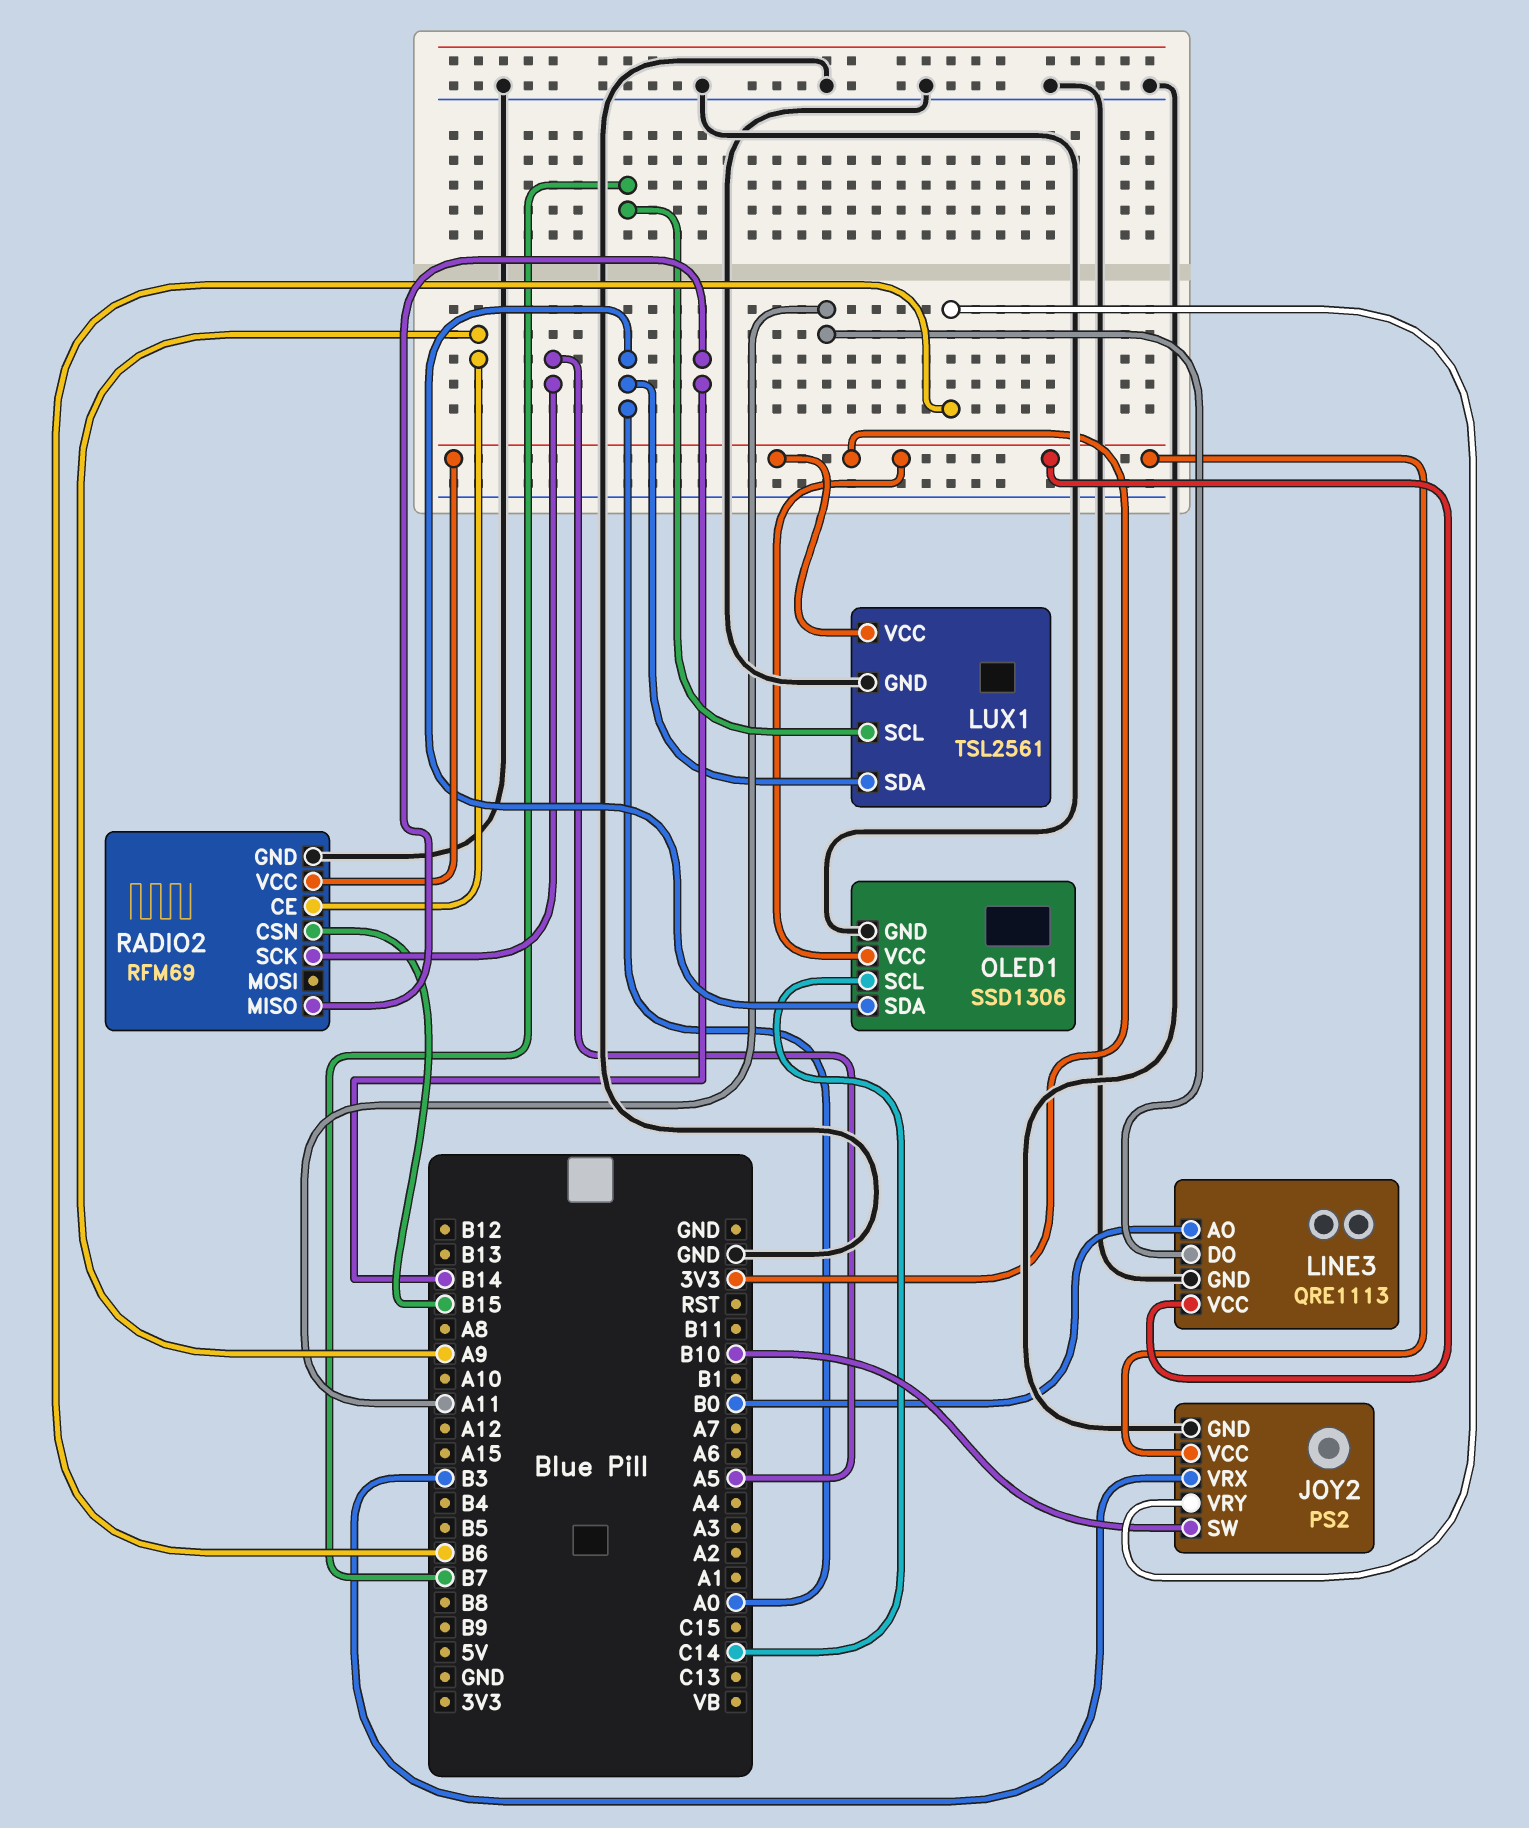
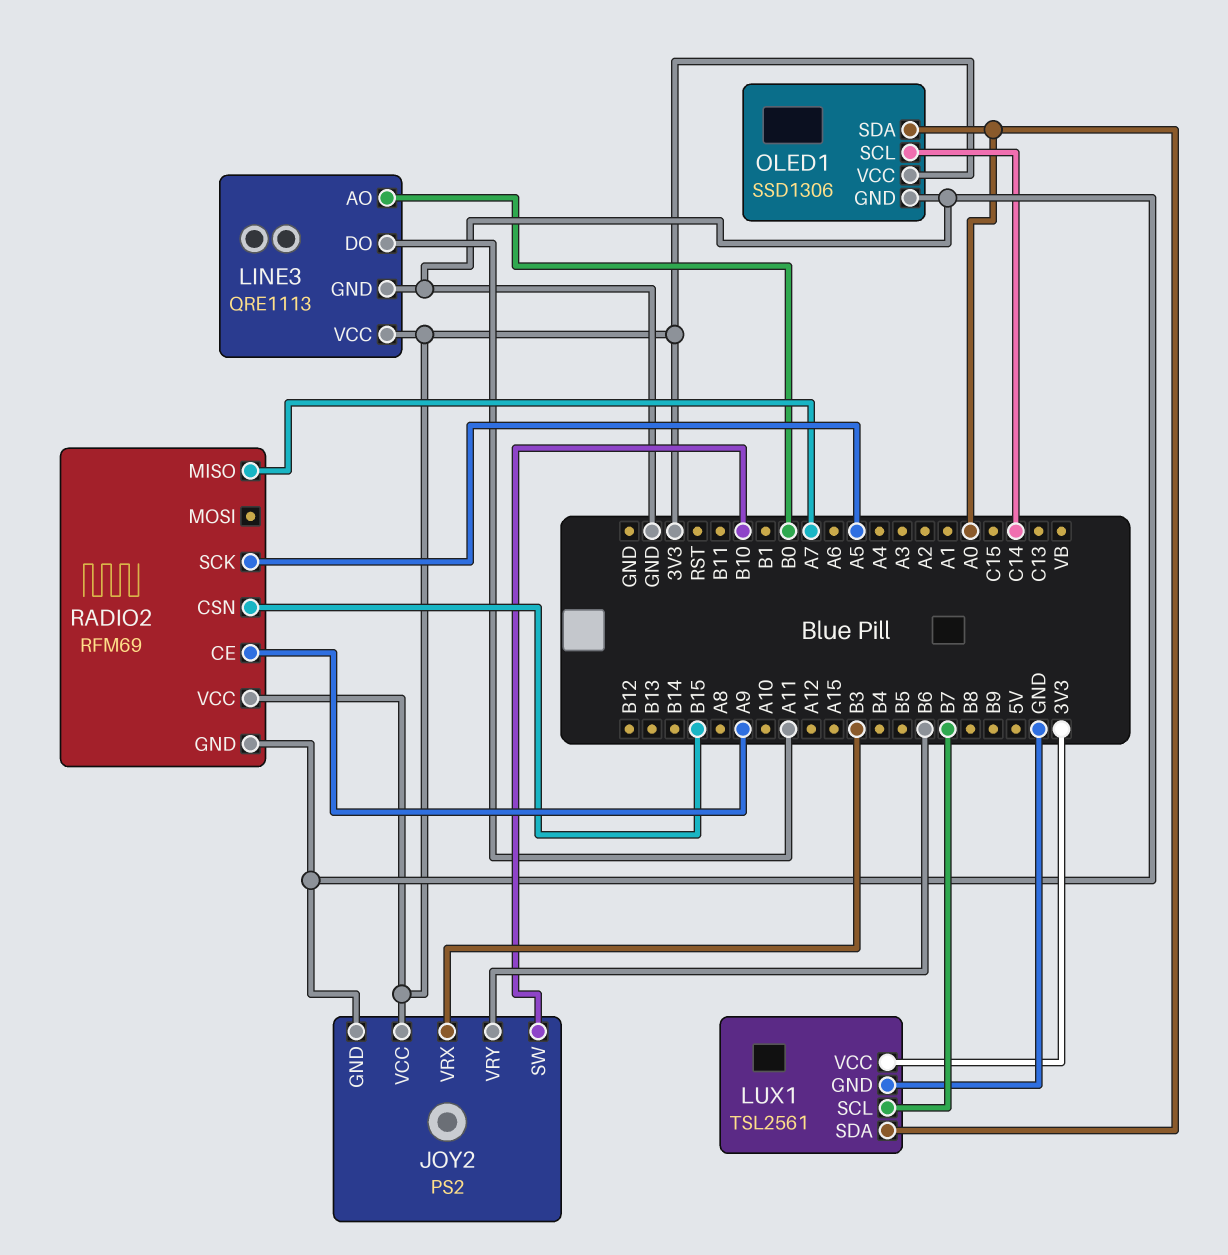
RADIO2 pin MISO: B14 -> A7

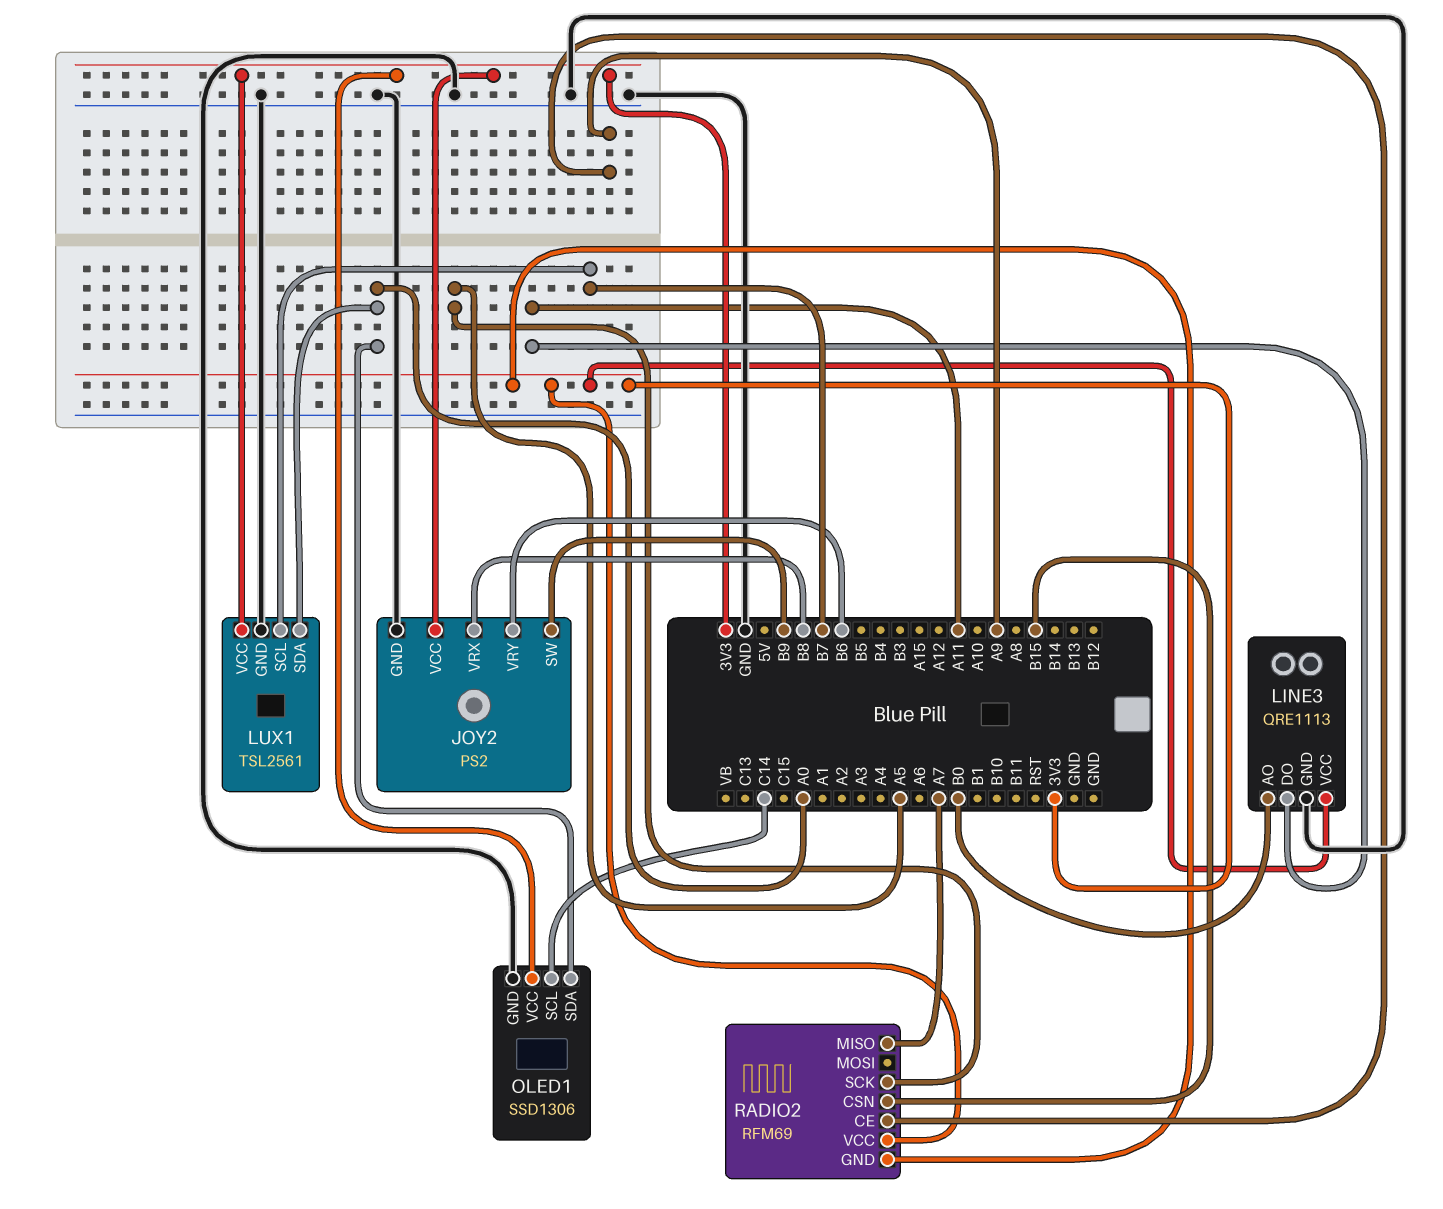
JOY2 pin SW: B10 -> B9
JOY2 pin VRX: B3 -> B8
RADIO2 pin GND: GND -> 3V3

